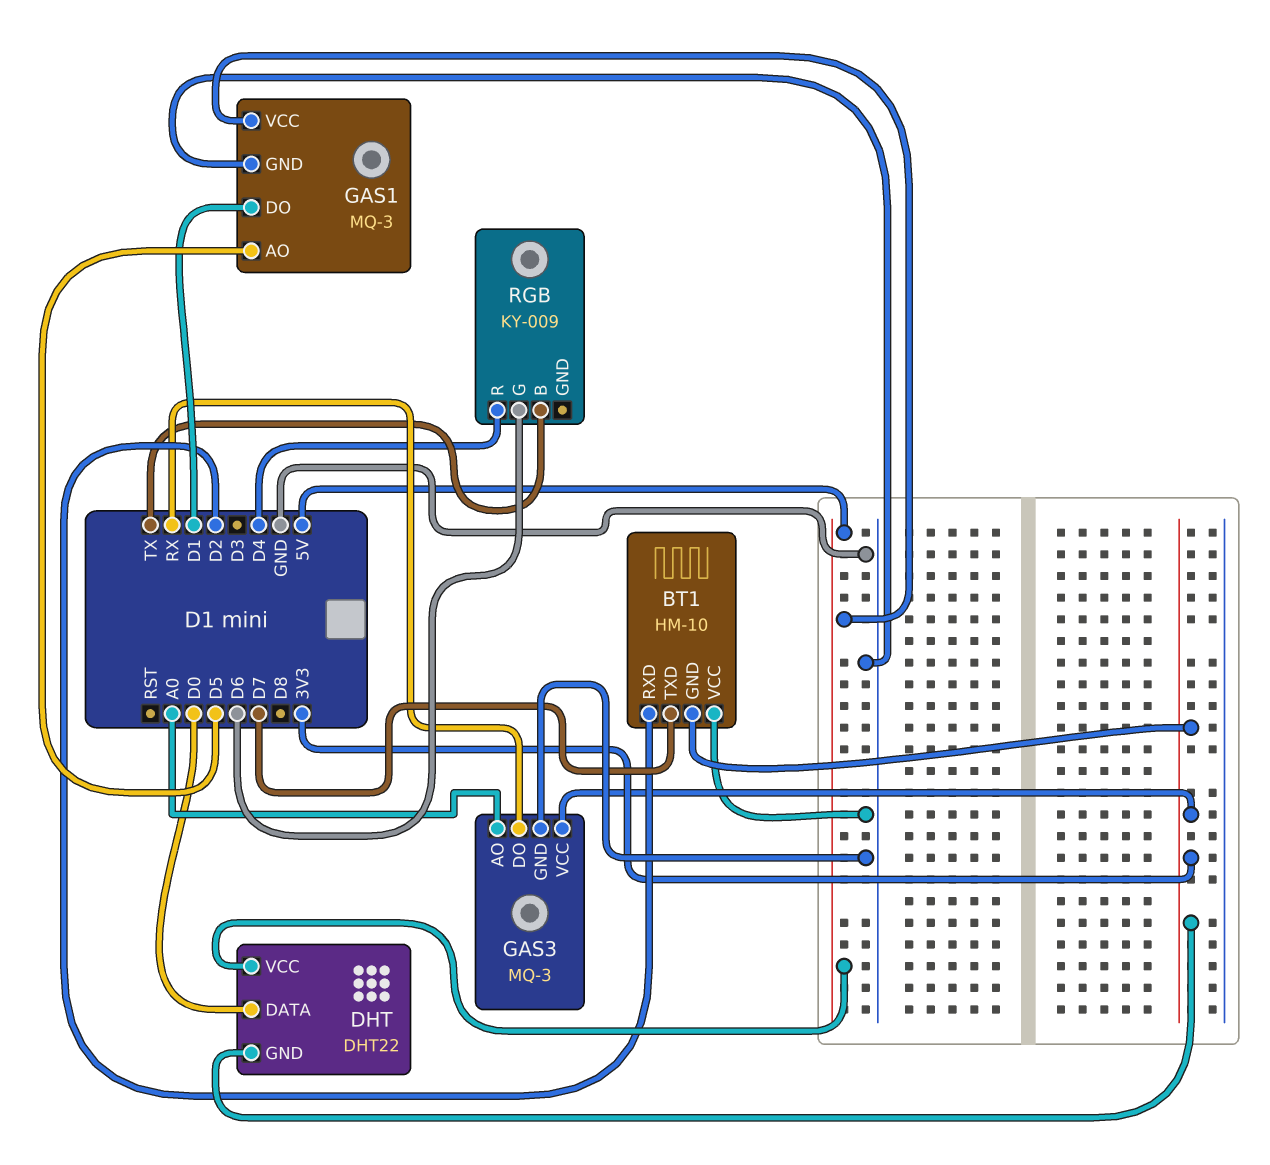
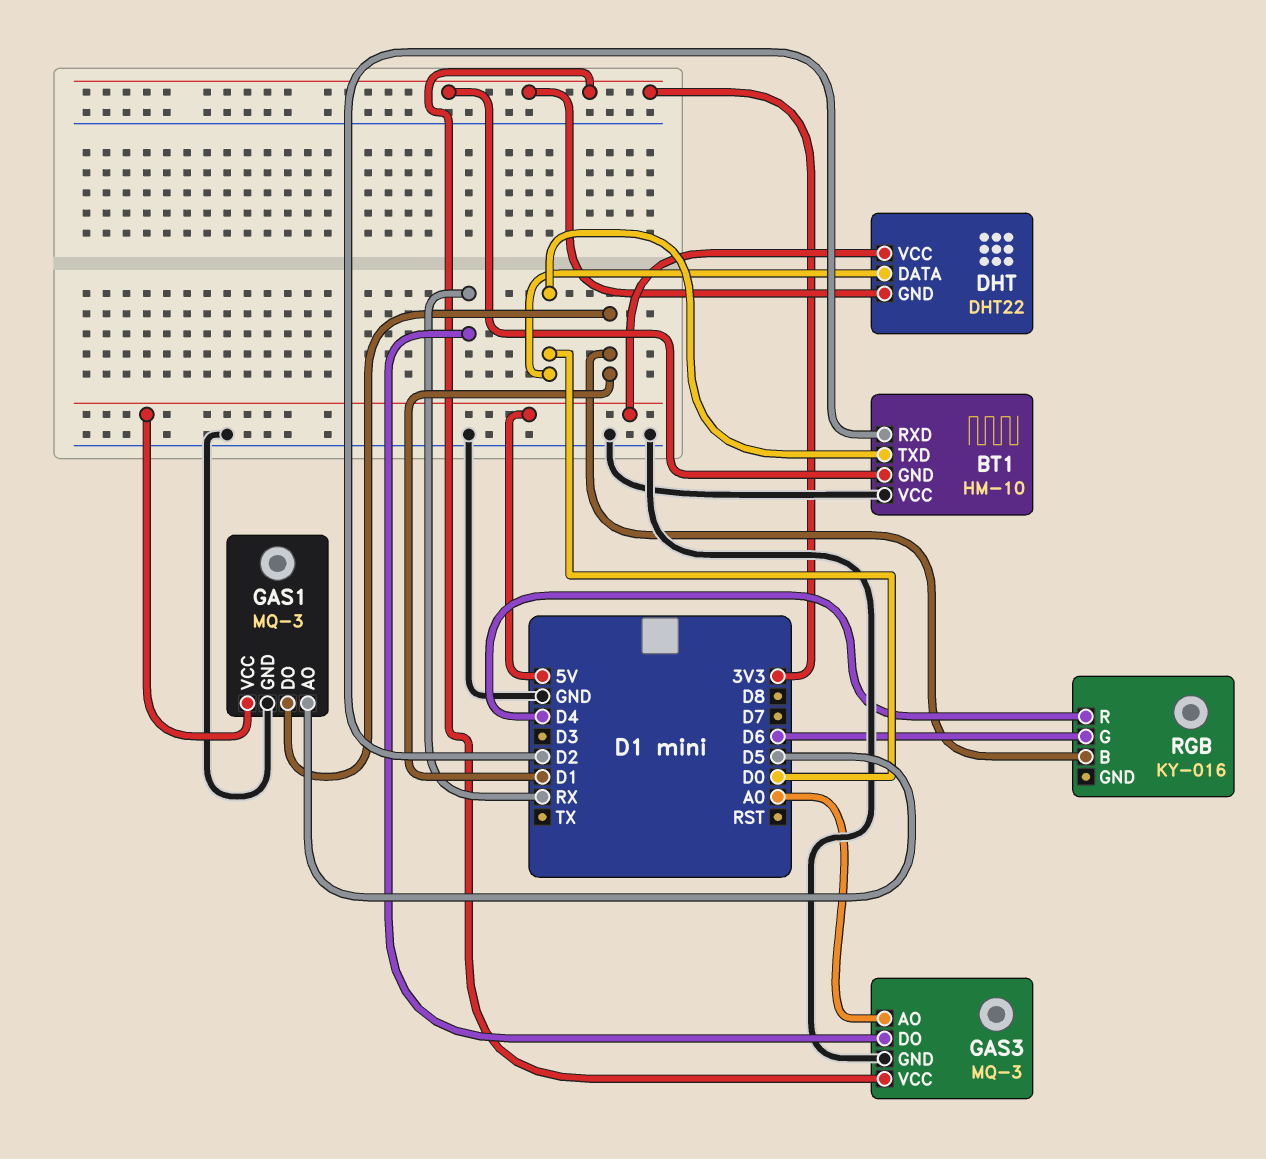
BT1 pin TXD: D7 -> D0
RGB: KY-009 -> KY-016
RGB pin B: TX -> D1

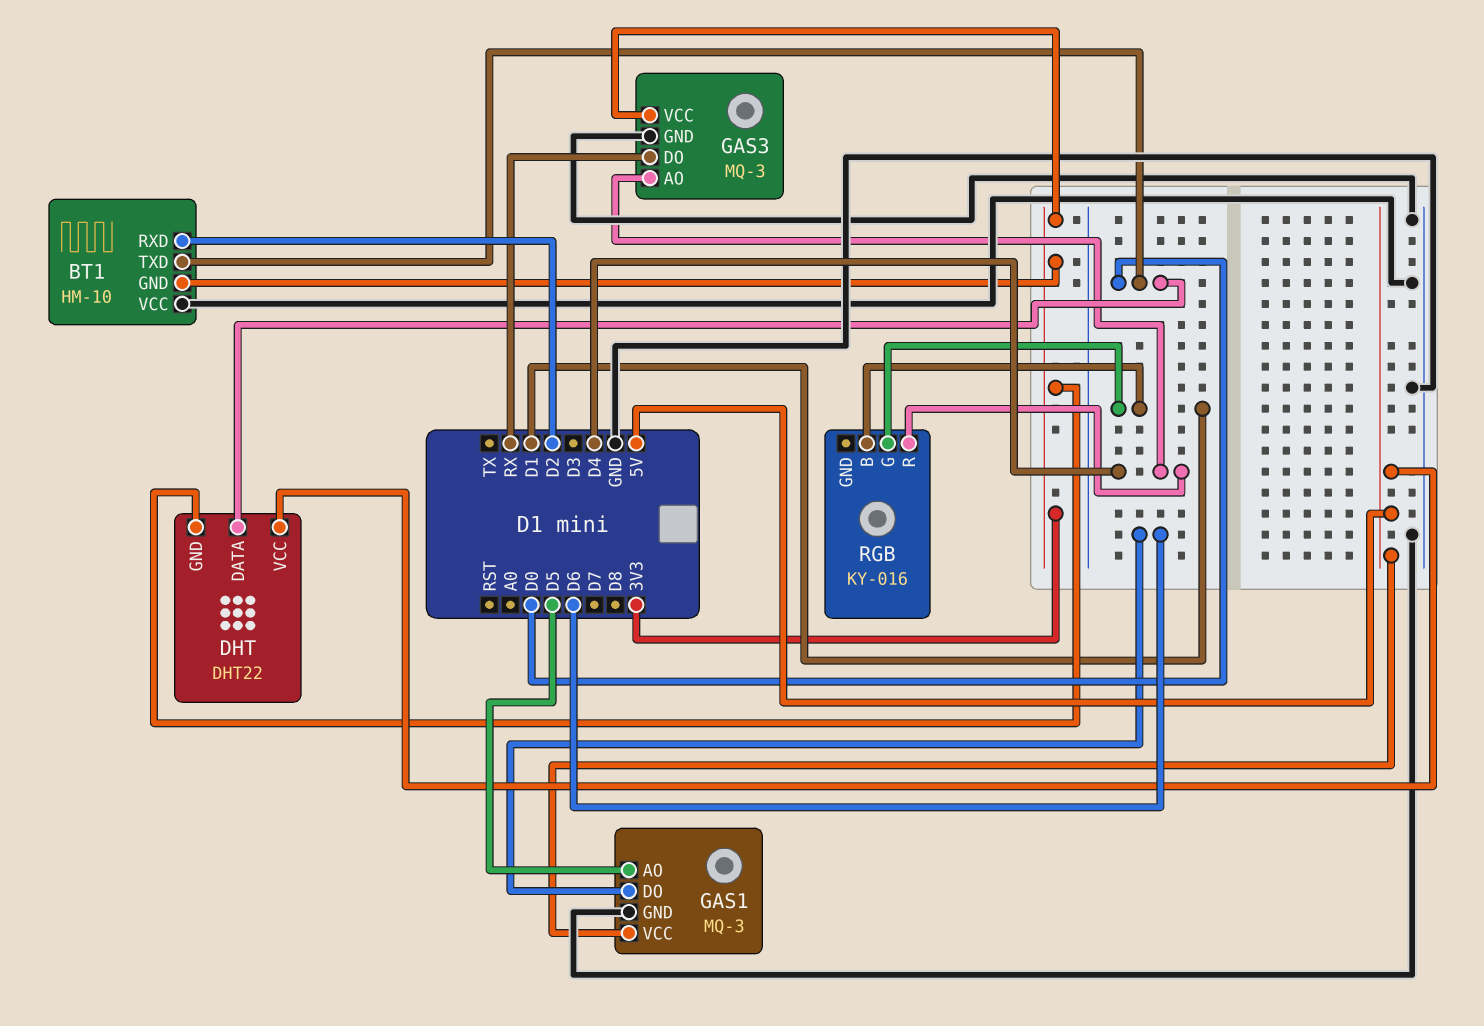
GAS1 pin DO: D1 -> D6
GAS3 pin AO: A0 -> D4
RGB pin G: D6 -> D1

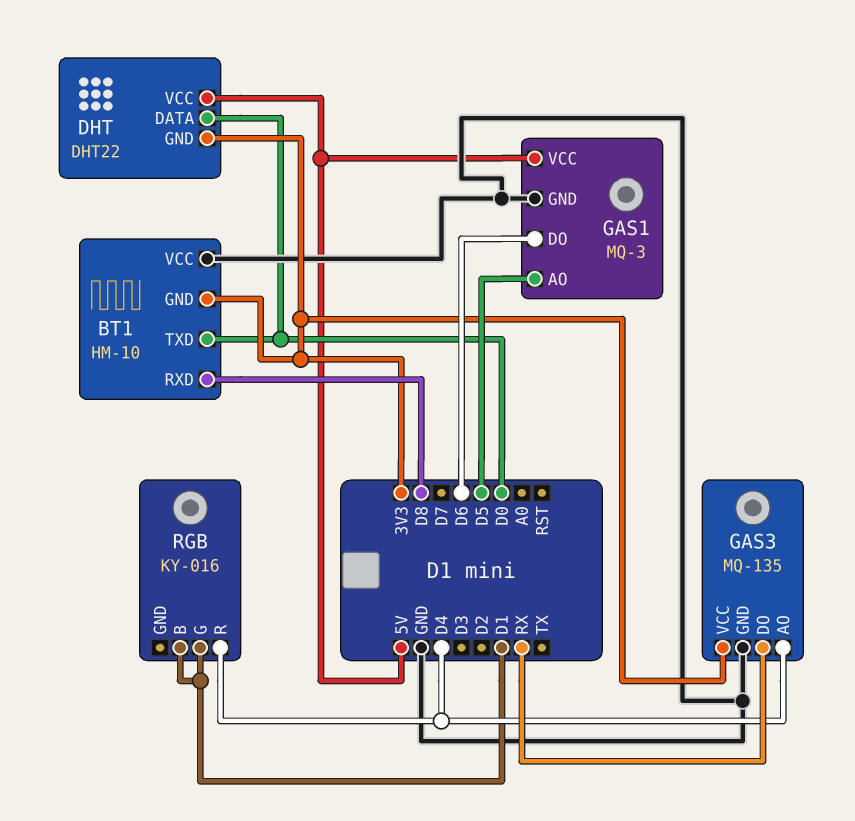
BT1 pin RXD: D2 -> D8
GAS3: MQ-3 -> MQ-135

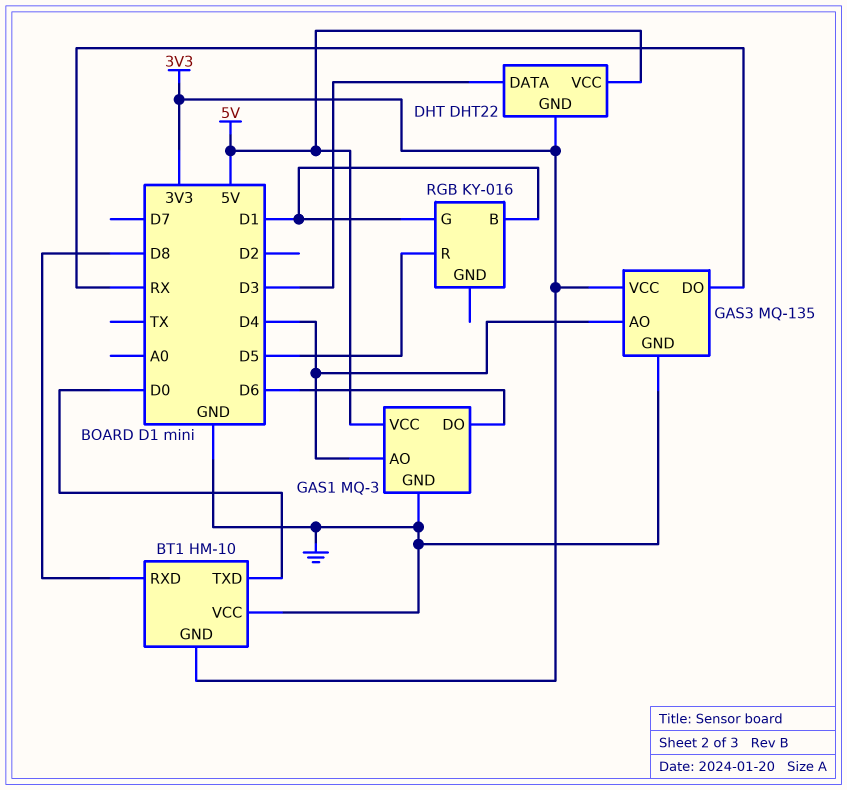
DHT pin DATA: D0 -> D3
GAS1 pin AO: D5 -> D4
RGB pin R: D4 -> D5

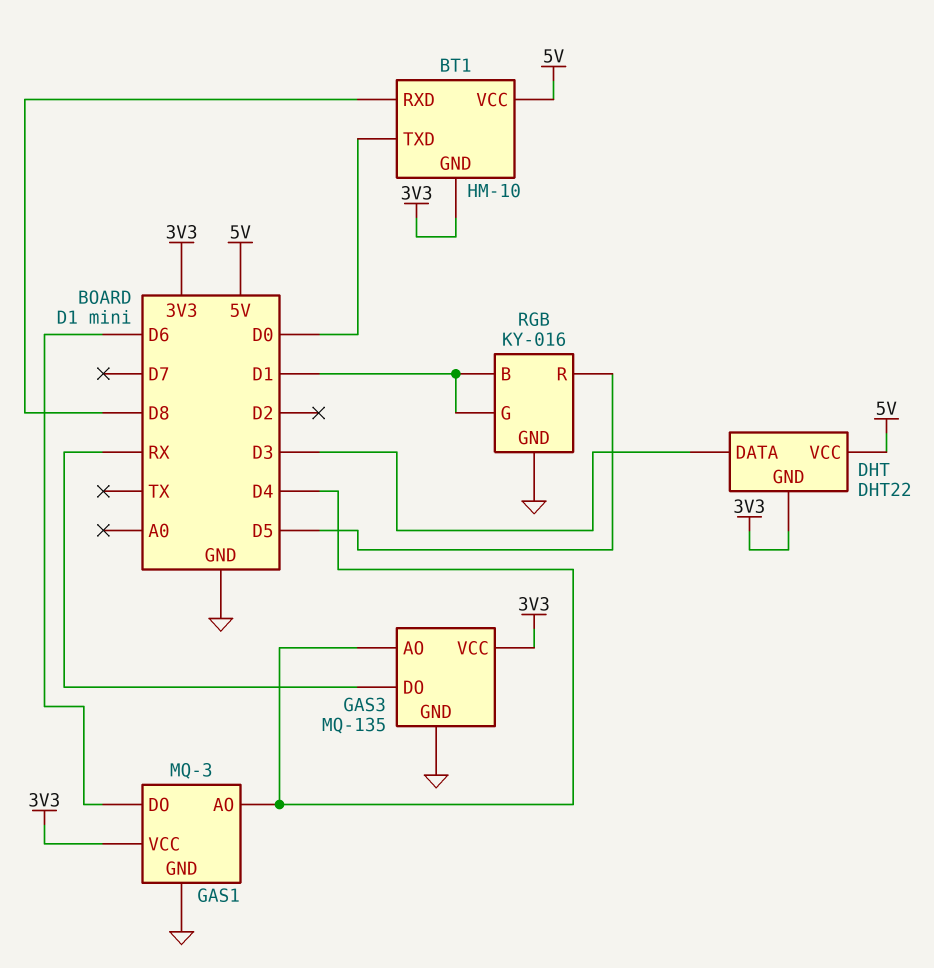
BT1 pin VCC: GND -> 5V
GAS1 pin VCC: 5V -> 3V3
RGB pin GND: none -> GND

